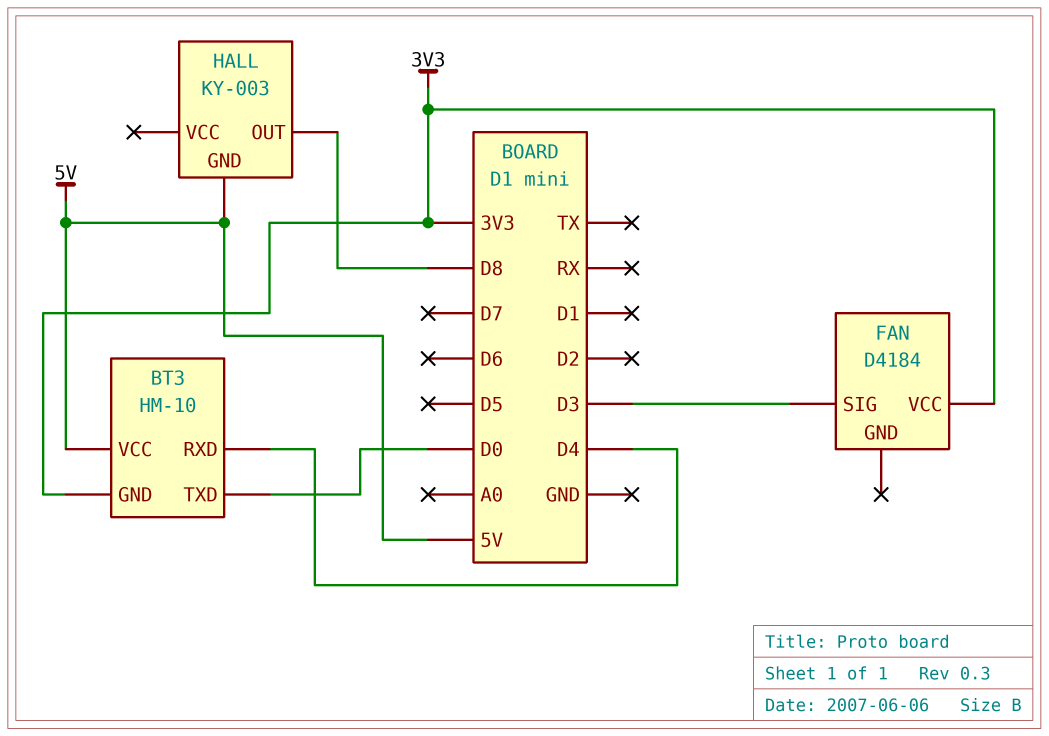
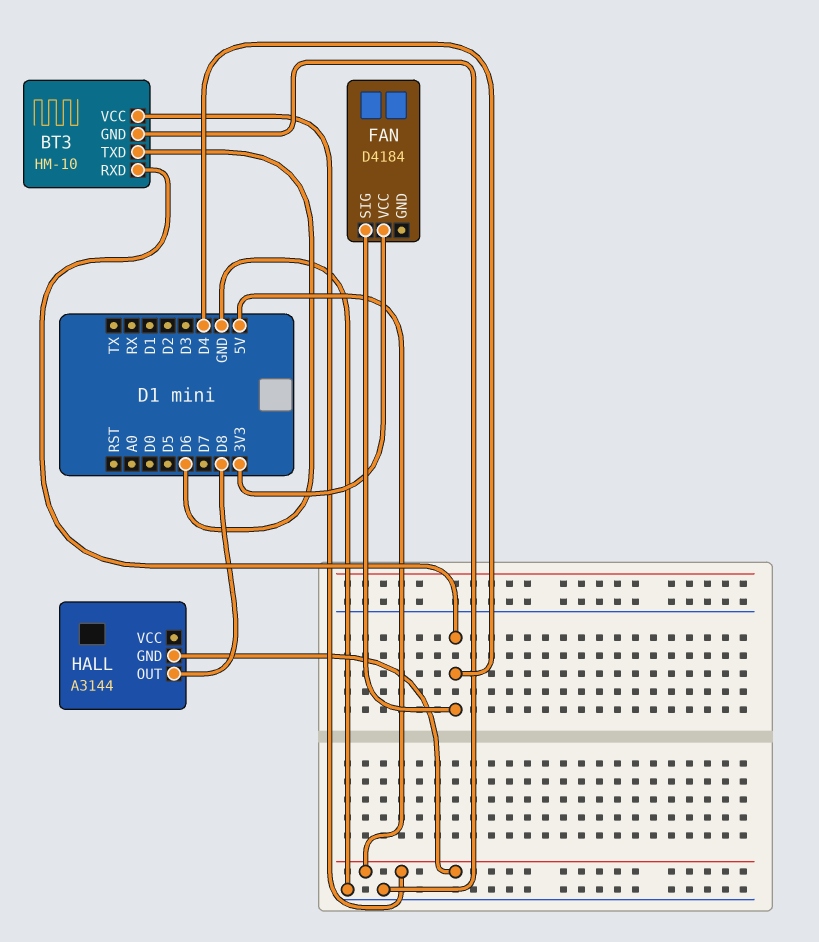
BT3 pin GND: 3V3 -> GND
BT3 pin TXD: D0 -> D6
FAN pin SIG: D3 -> D4
HALL: KY-003 -> A3144

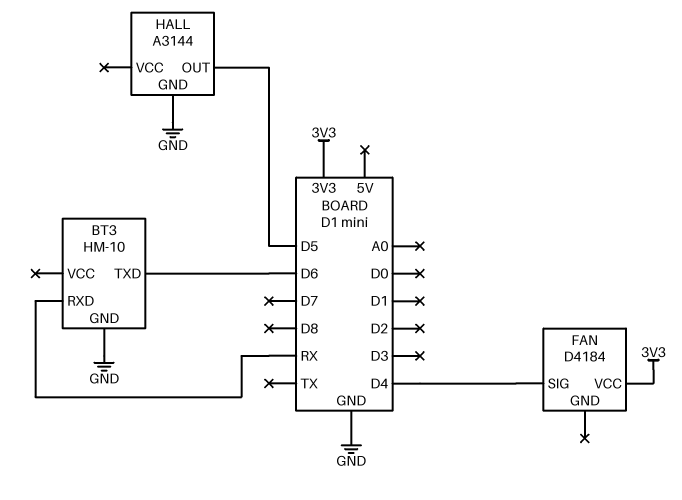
BT3 pin RXD: D4 -> RX
BT3 pin VCC: 5V -> none
HALL pin GND: 5V -> GND
HALL pin OUT: D8 -> D5

